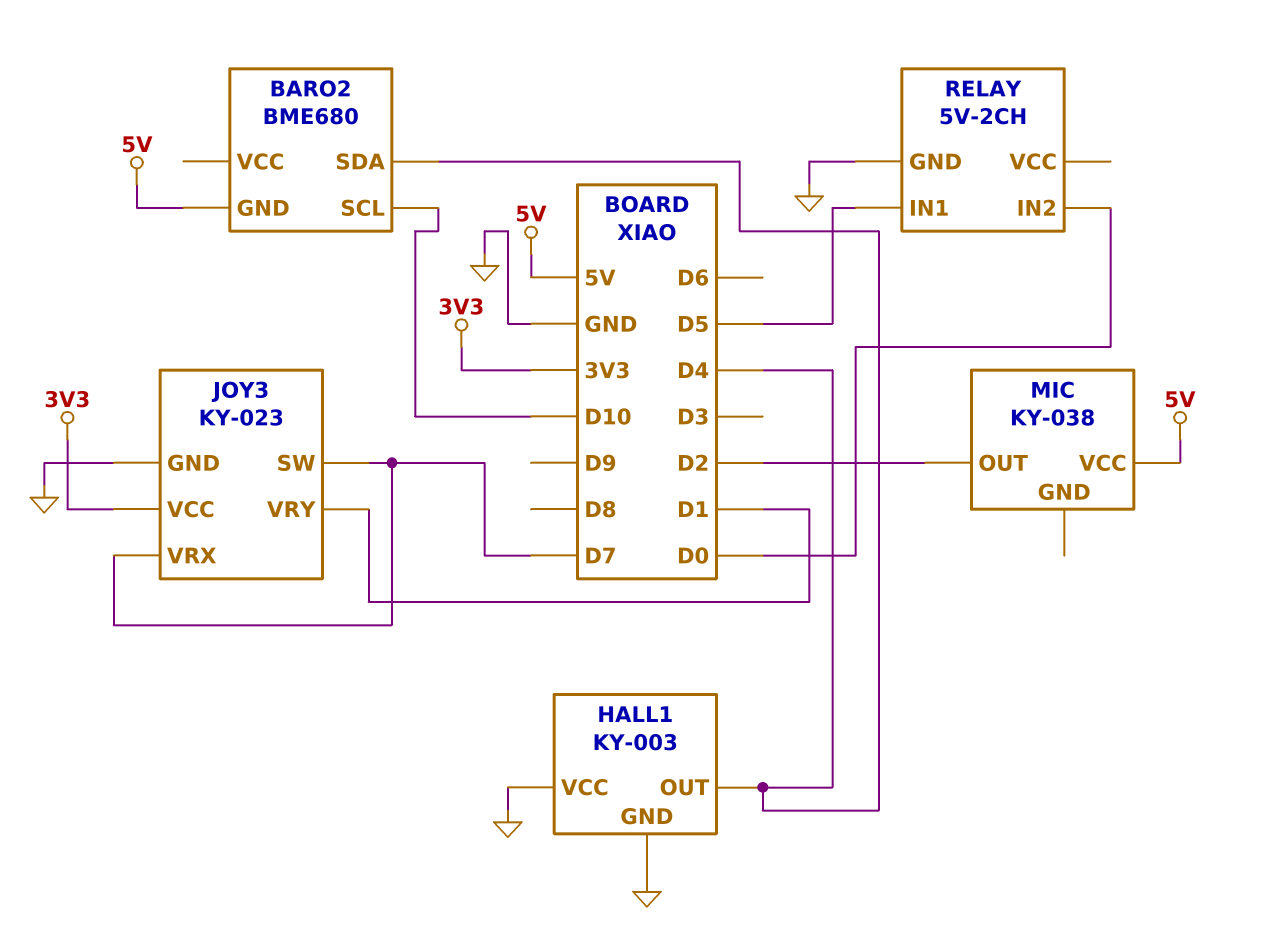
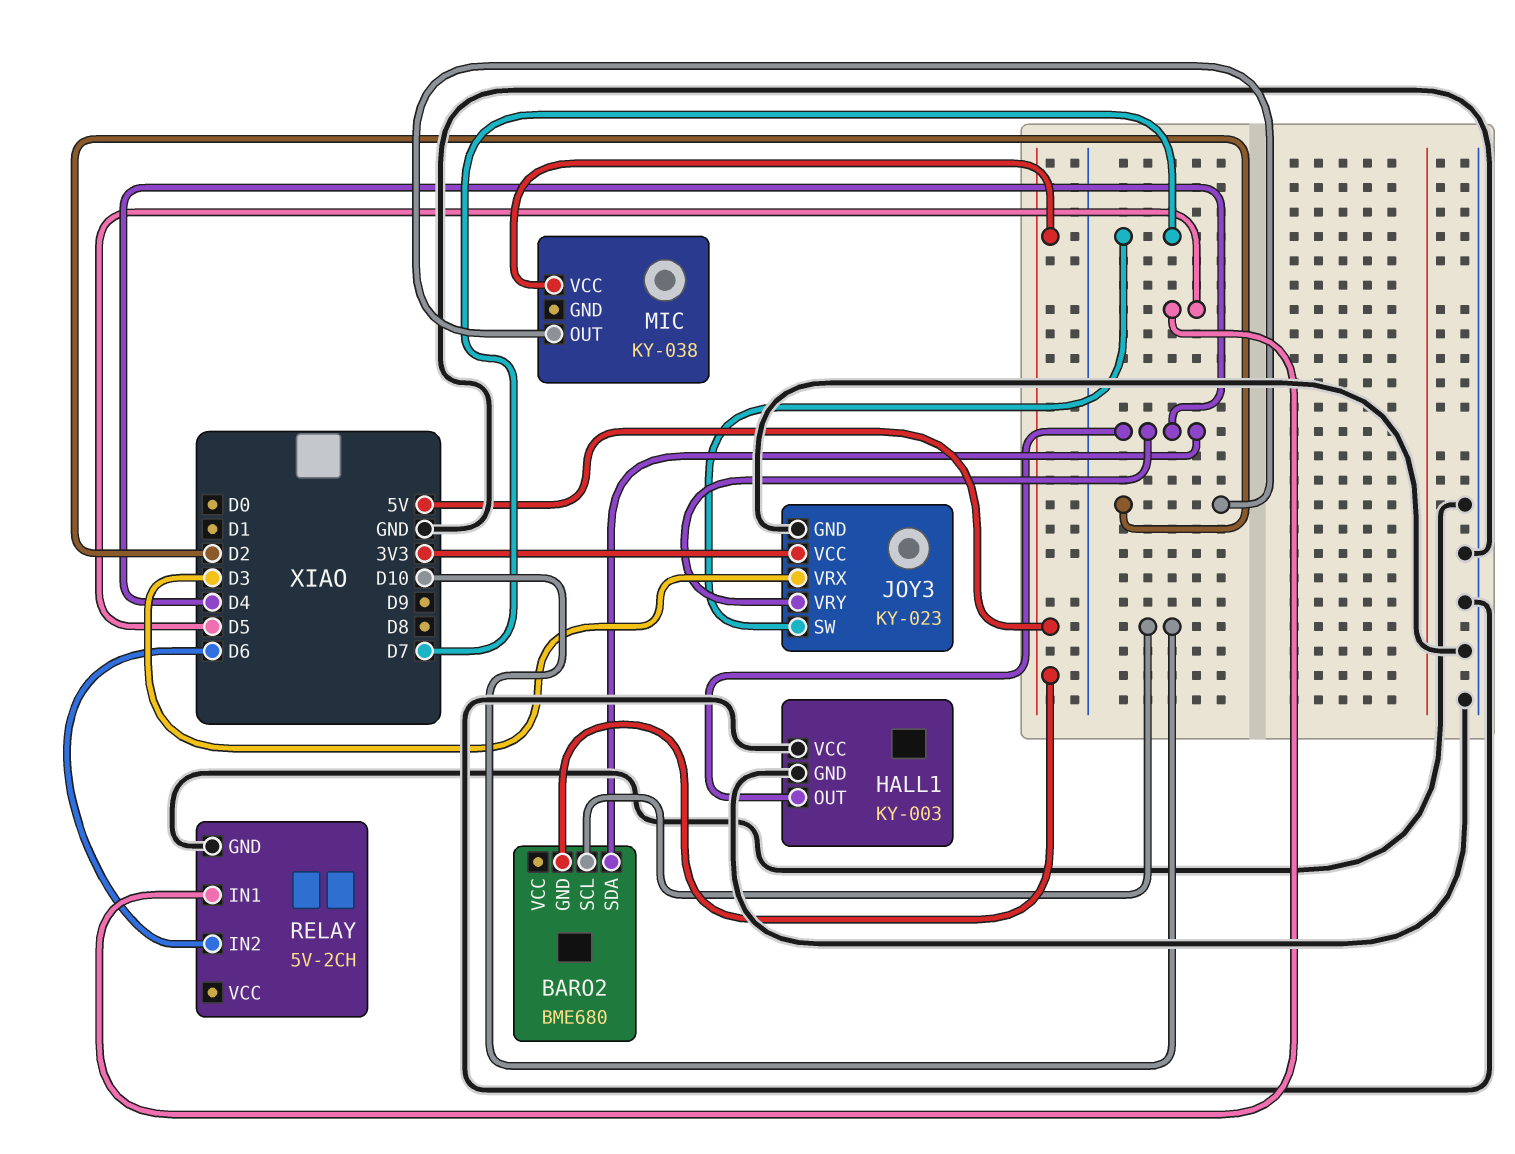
JOY3 pin VRX: D7 -> D3
JOY3 pin VRY: D1 -> D4
RELAY pin IN2: D0 -> D6

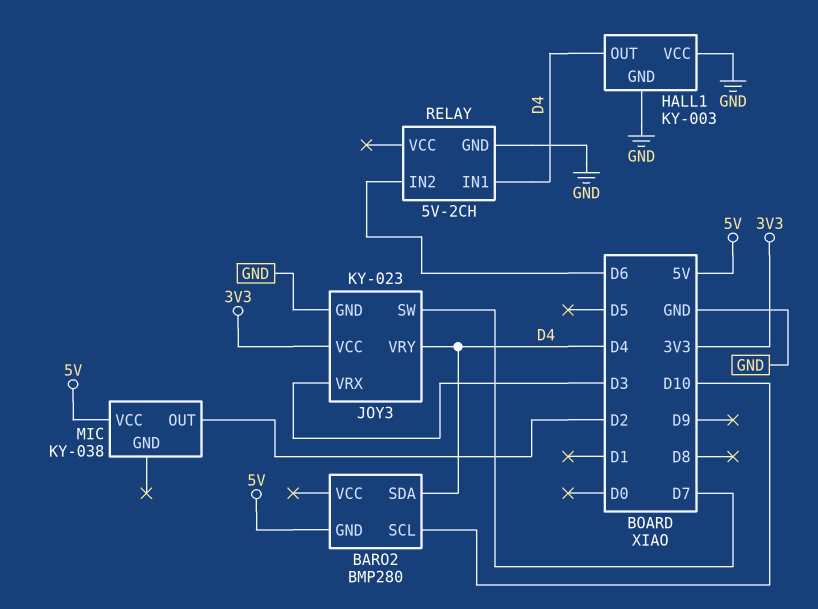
BARO2: BME680 -> BMP280
RELAY pin IN1: D5 -> D4

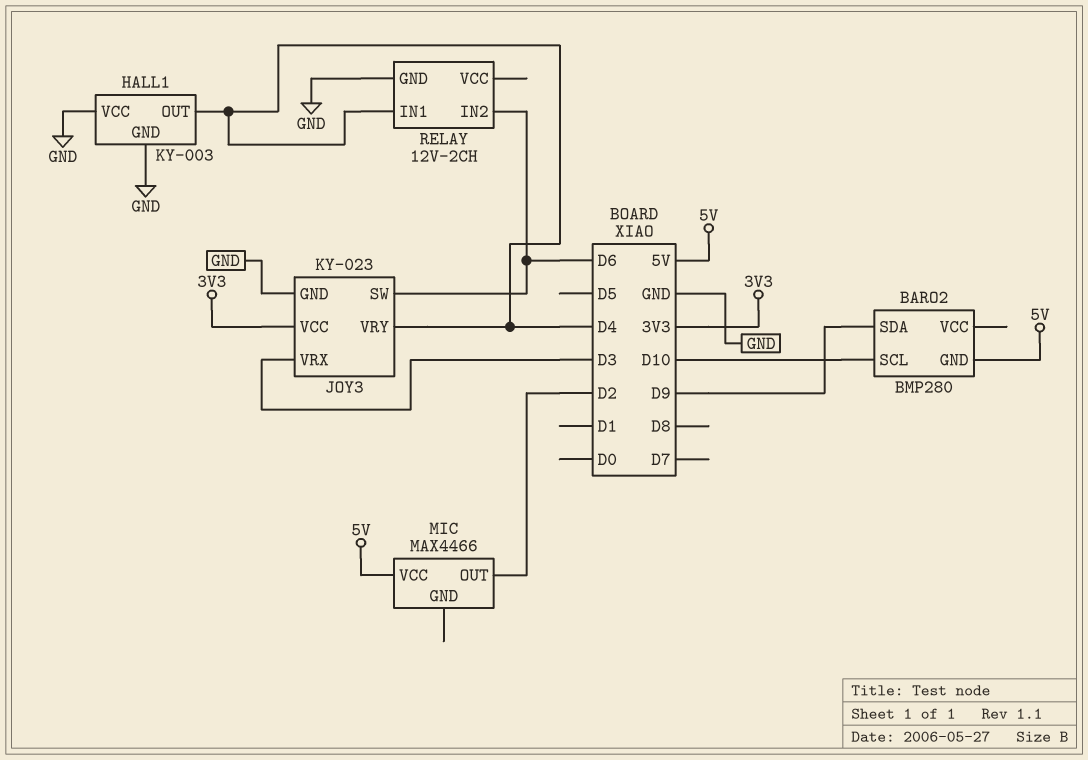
BARO2 pin SDA: D4 -> D9
JOY3 pin SW: D7 -> D6
MIC: KY-038 -> MAX4466
RELAY: 5V-2CH -> 12V-2CH

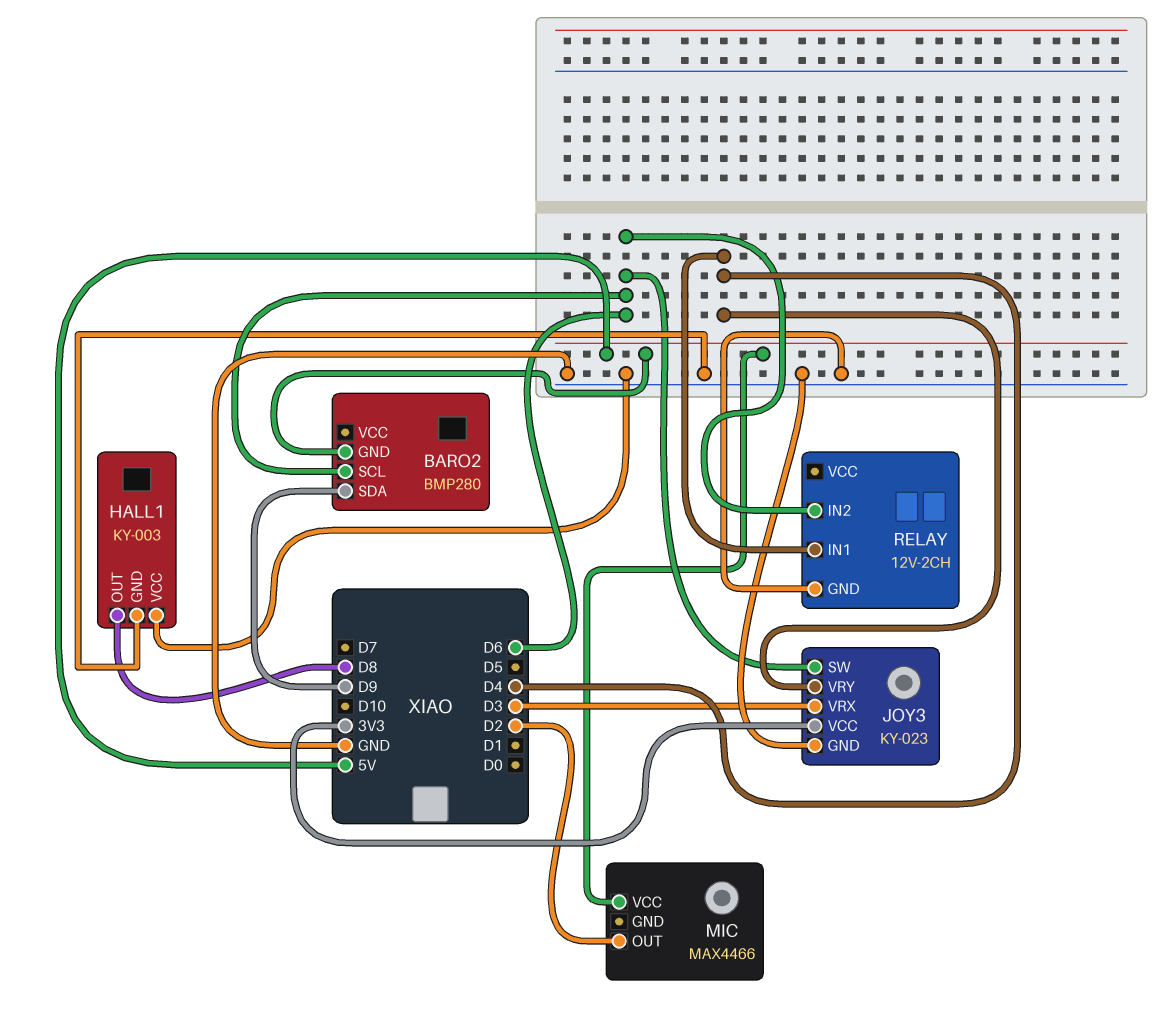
BARO2 pin SCL: D10 -> D6
HALL1 pin OUT: D4 -> D8

